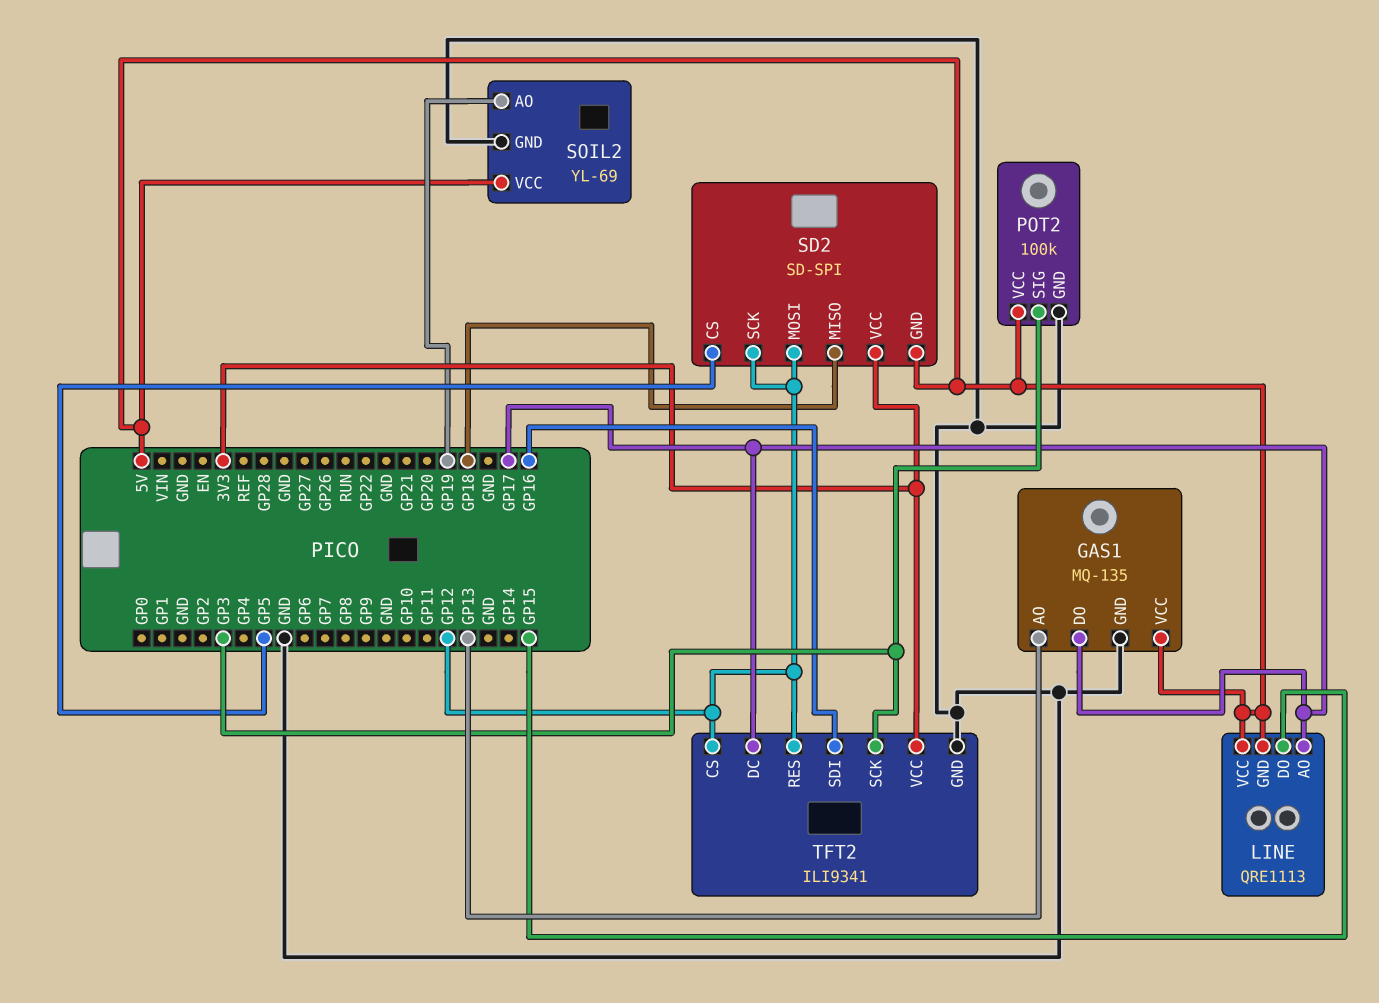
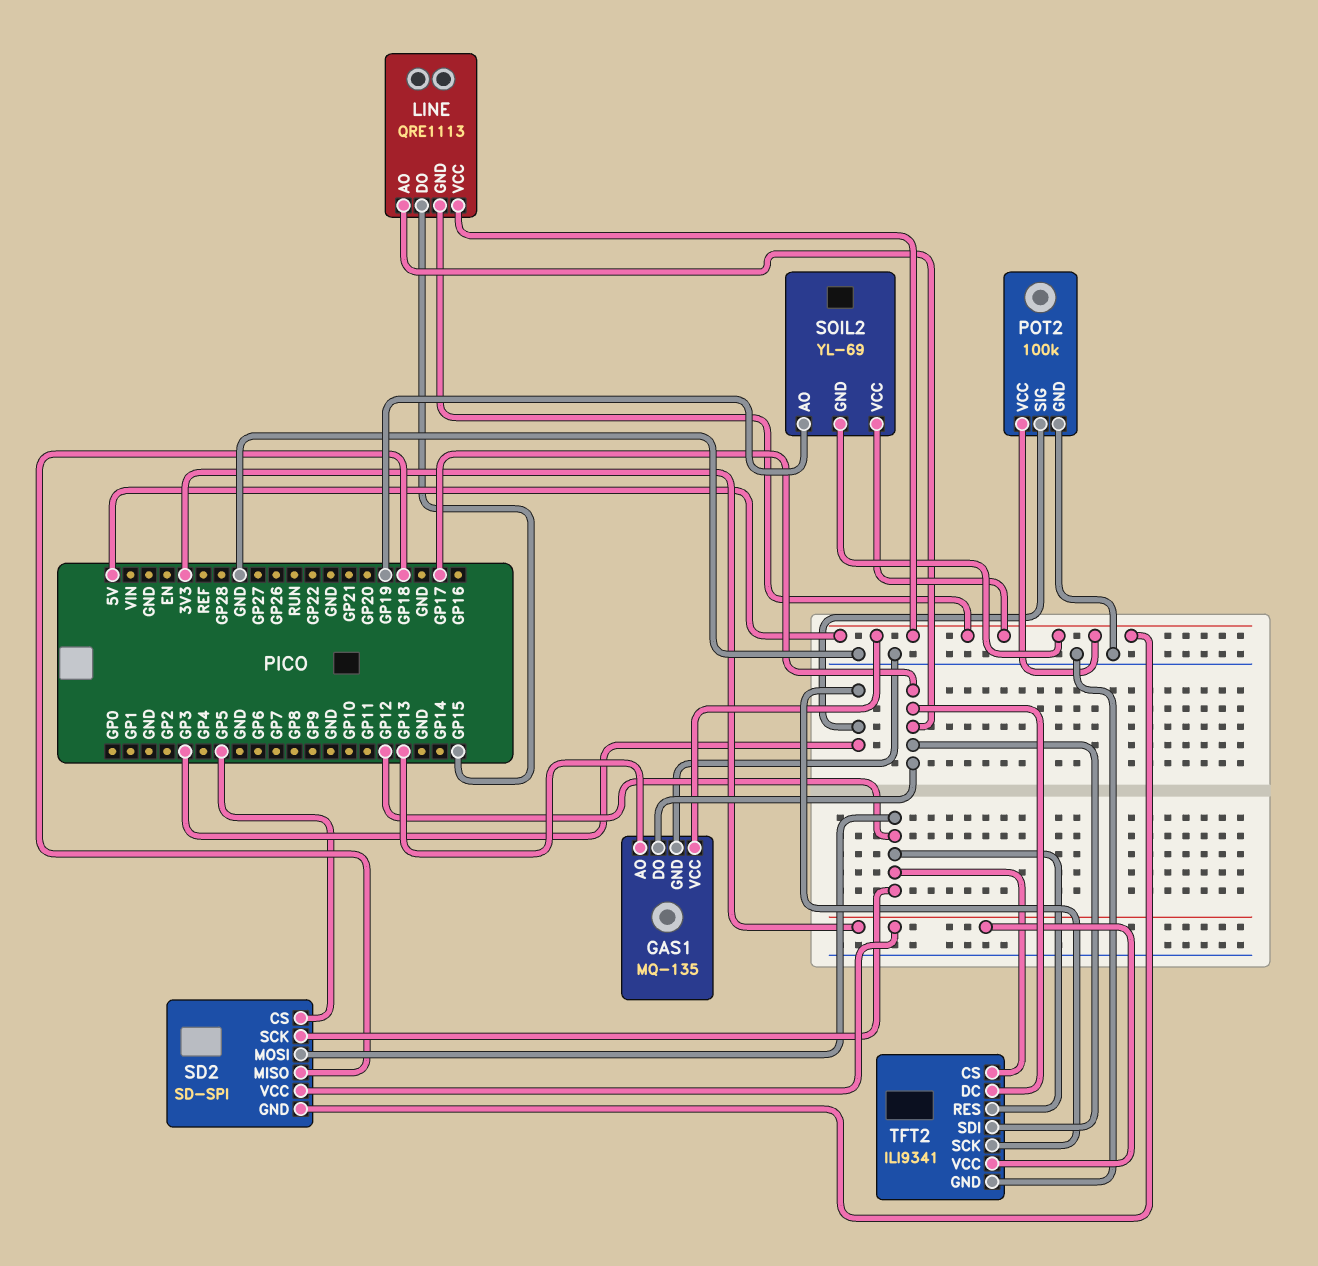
SOIL2 pin GND: GND -> 5V
TFT2 pin SDI: GP16 -> GP17

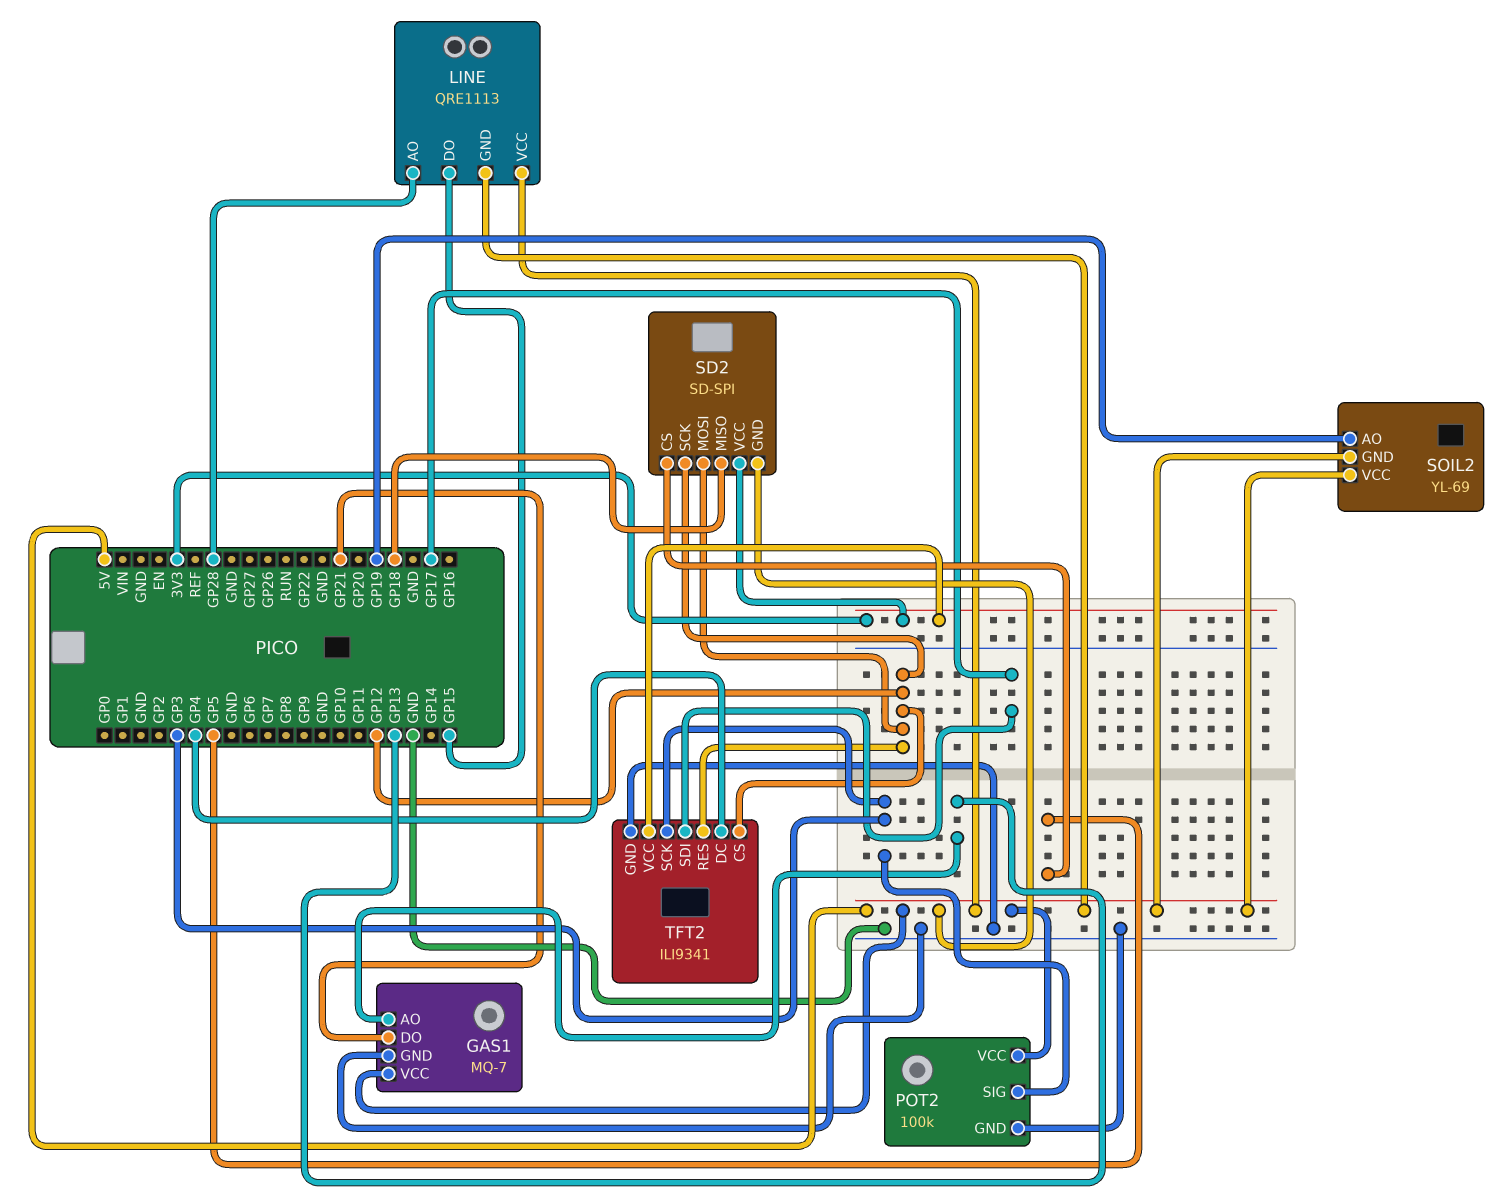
GAS1: MQ-135 -> MQ-7
GAS1 pin DO: GP17 -> GP21
LINE pin AO: GP17 -> GP28
TFT2 pin DC: GP17 -> GP4

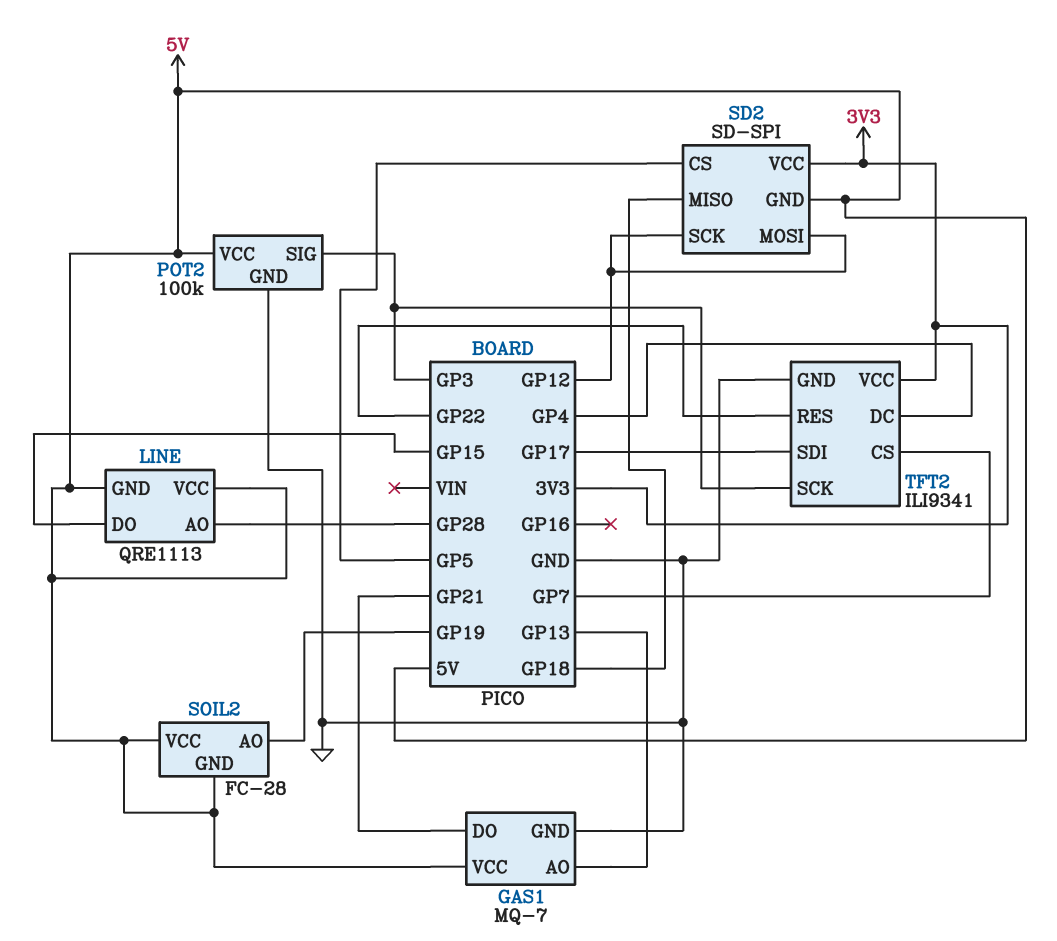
SOIL2: YL-69 -> FC-28
TFT2 pin CS: GP12 -> GP7
TFT2 pin RES: GP12 -> GP22

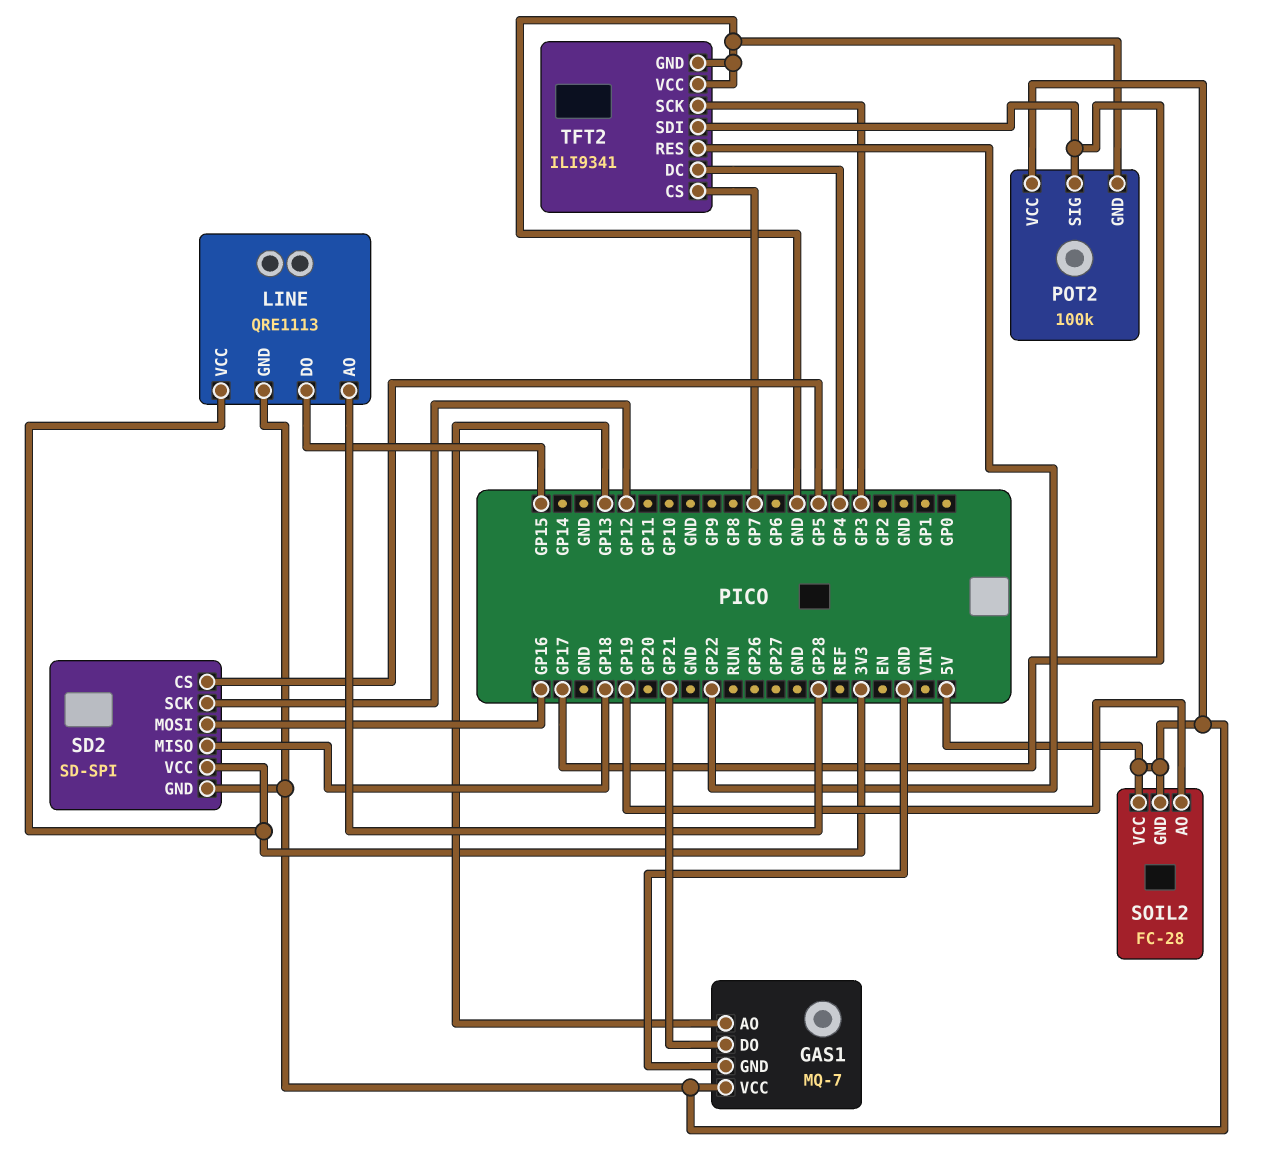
LINE pin VCC: 5V -> 3V3
POT2 pin SIG: GP3 -> GP17
SD2 pin MOSI: GP12 -> GP16
TFT2 pin VCC: 3V3 -> GND

